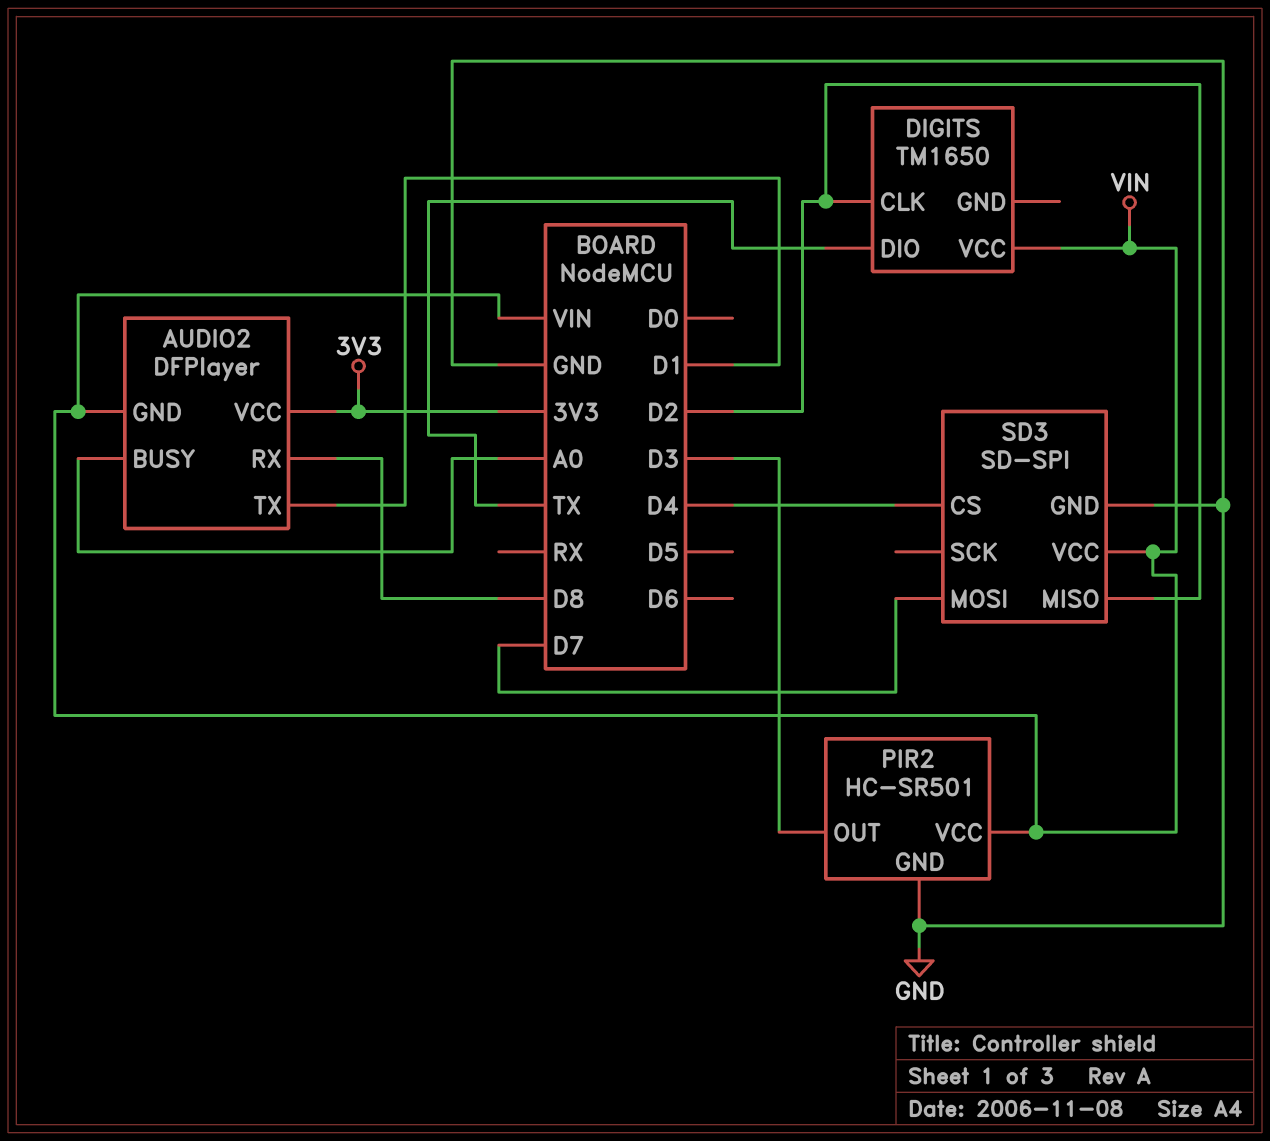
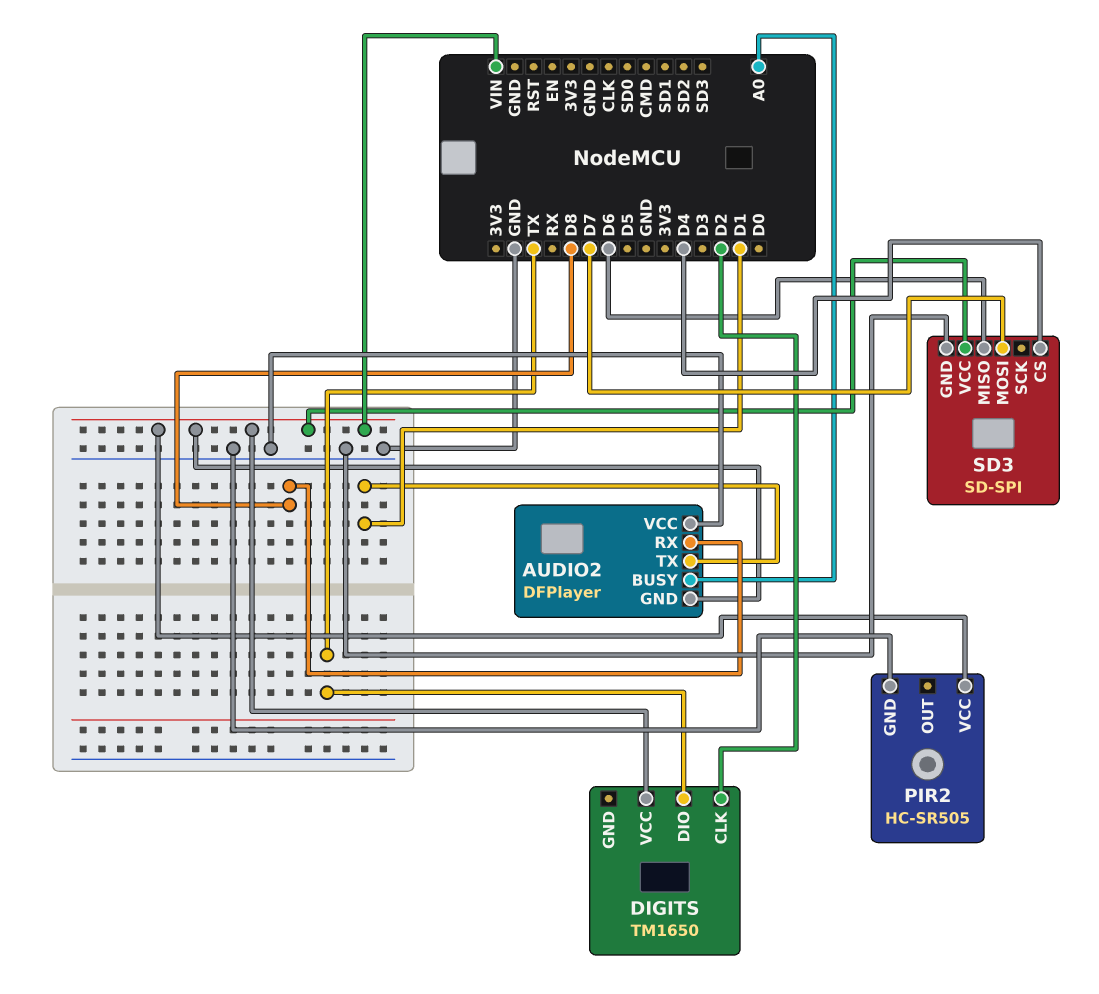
AUDIO2 pin VCC: 3V3 -> GND
PIR2: HC-SR501 -> HC-SR505
PIR2 pin OUT: D3 -> none
SD3 pin MISO: D2 -> D6

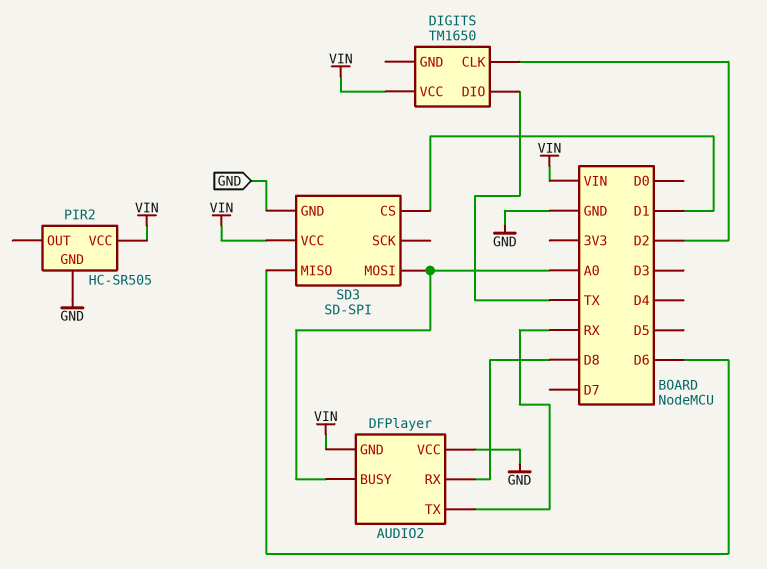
AUDIO2 pin TX: D1 -> RX
SD3 pin CS: D4 -> D1
SD3 pin MOSI: D7 -> A0

